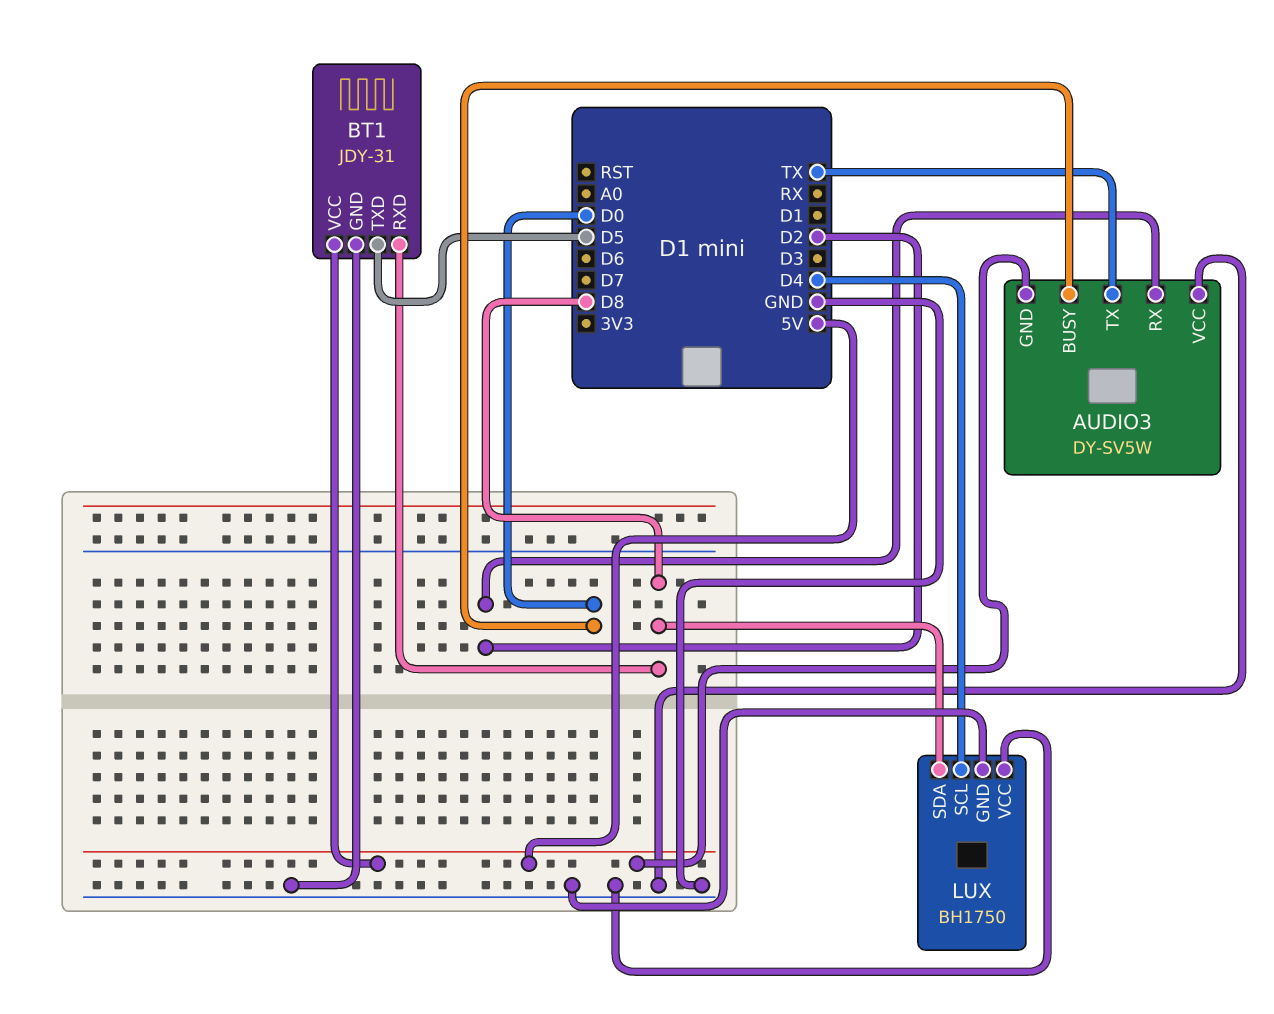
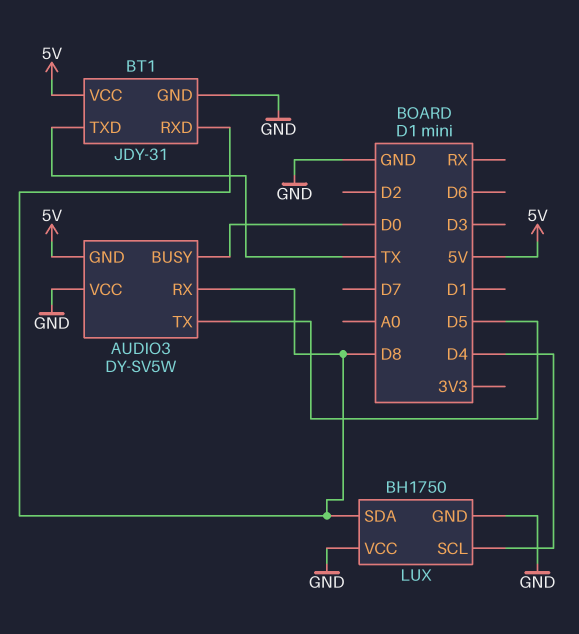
AUDIO3 pin RX: D2 -> D8
AUDIO3 pin TX: TX -> D5
BT1 pin TXD: D5 -> TX

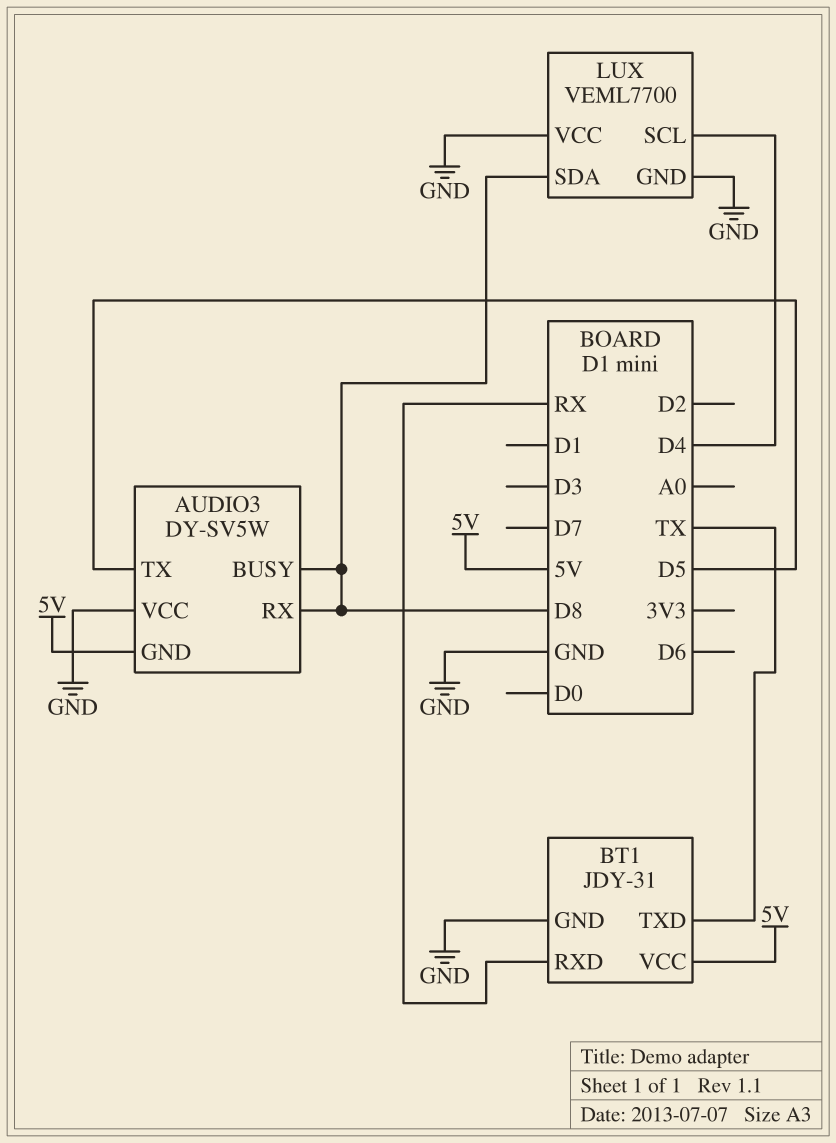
AUDIO3 pin BUSY: D0 -> D8
BT1 pin RXD: D8 -> RX
LUX: BH1750 -> VEML7700

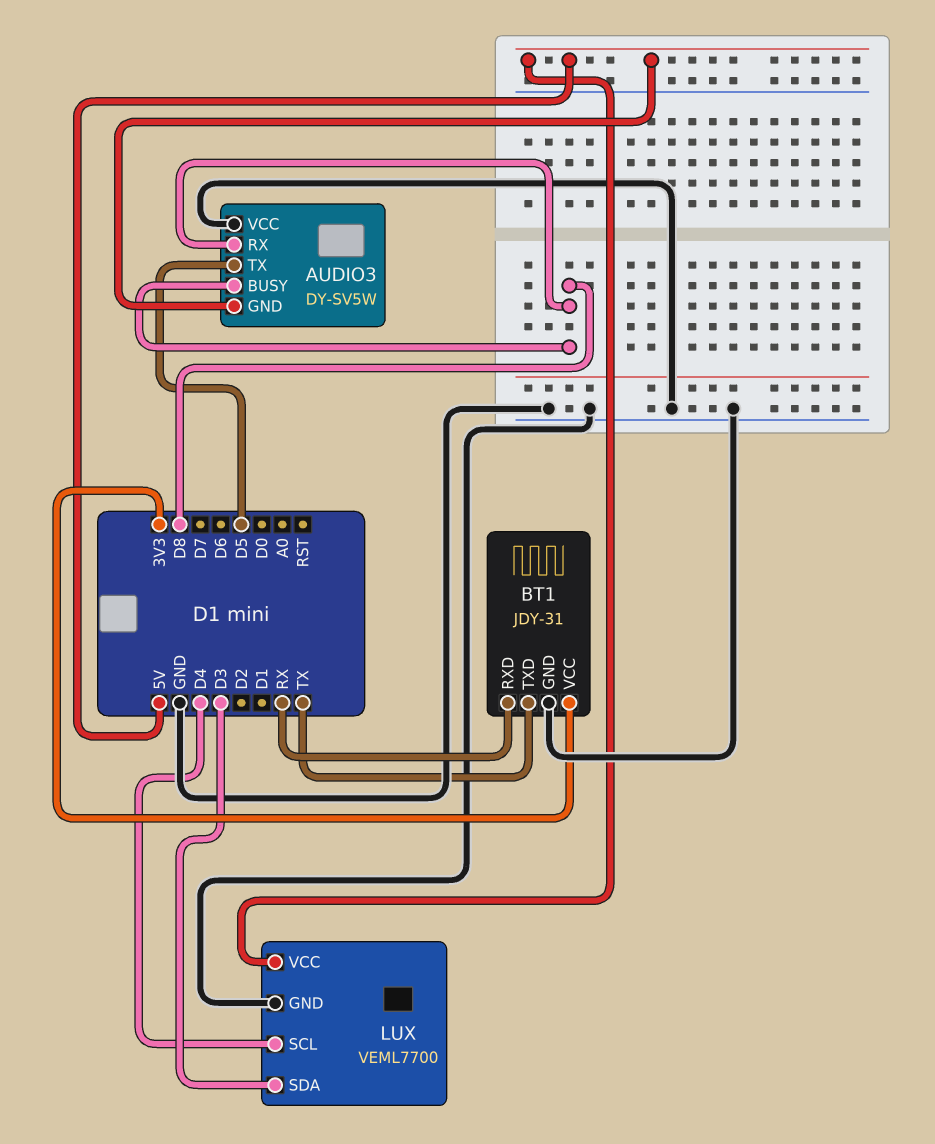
BT1 pin VCC: 5V -> 3V3
LUX pin SDA: D8 -> D3
LUX pin VCC: GND -> 5V

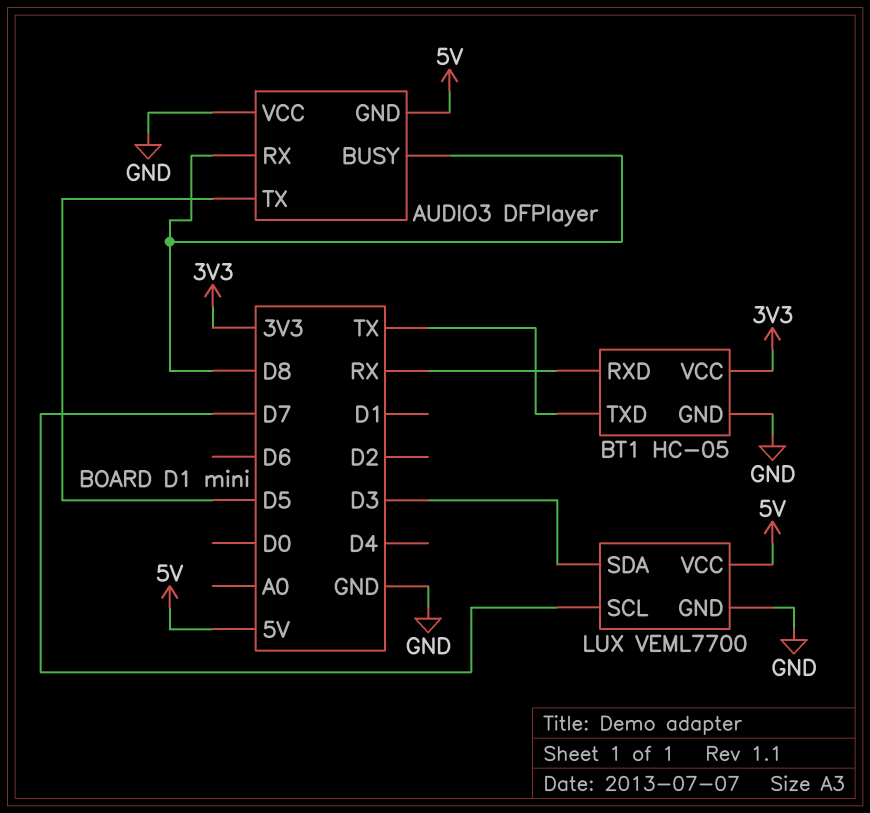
AUDIO3: DY-SV5W -> DFPlayer
BT1: JDY-31 -> HC-05
LUX pin SCL: D4 -> D7

